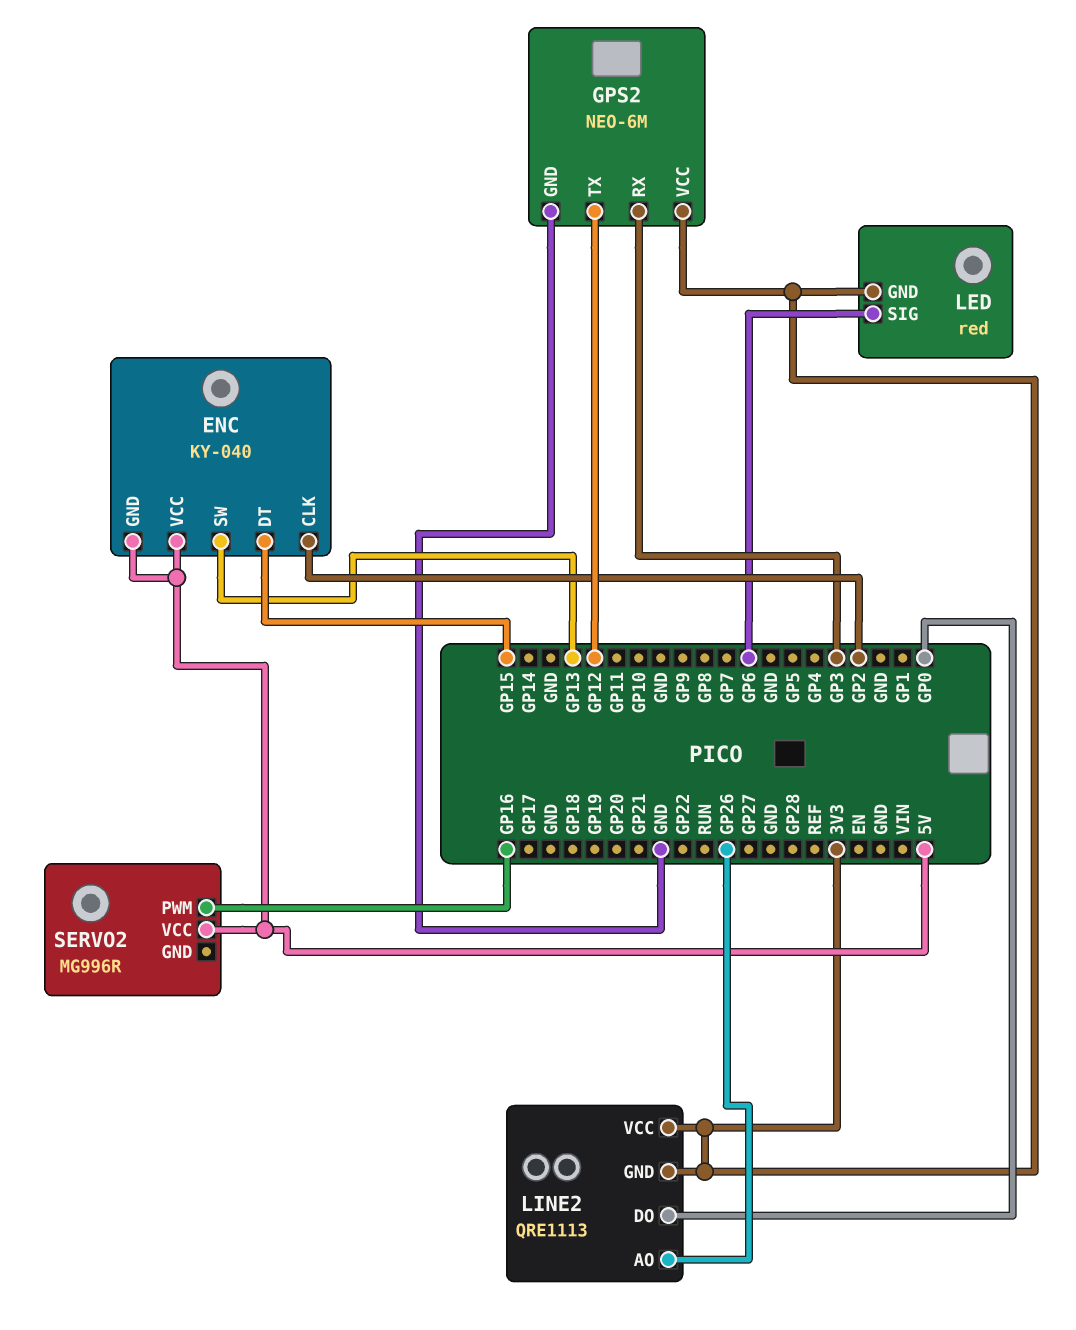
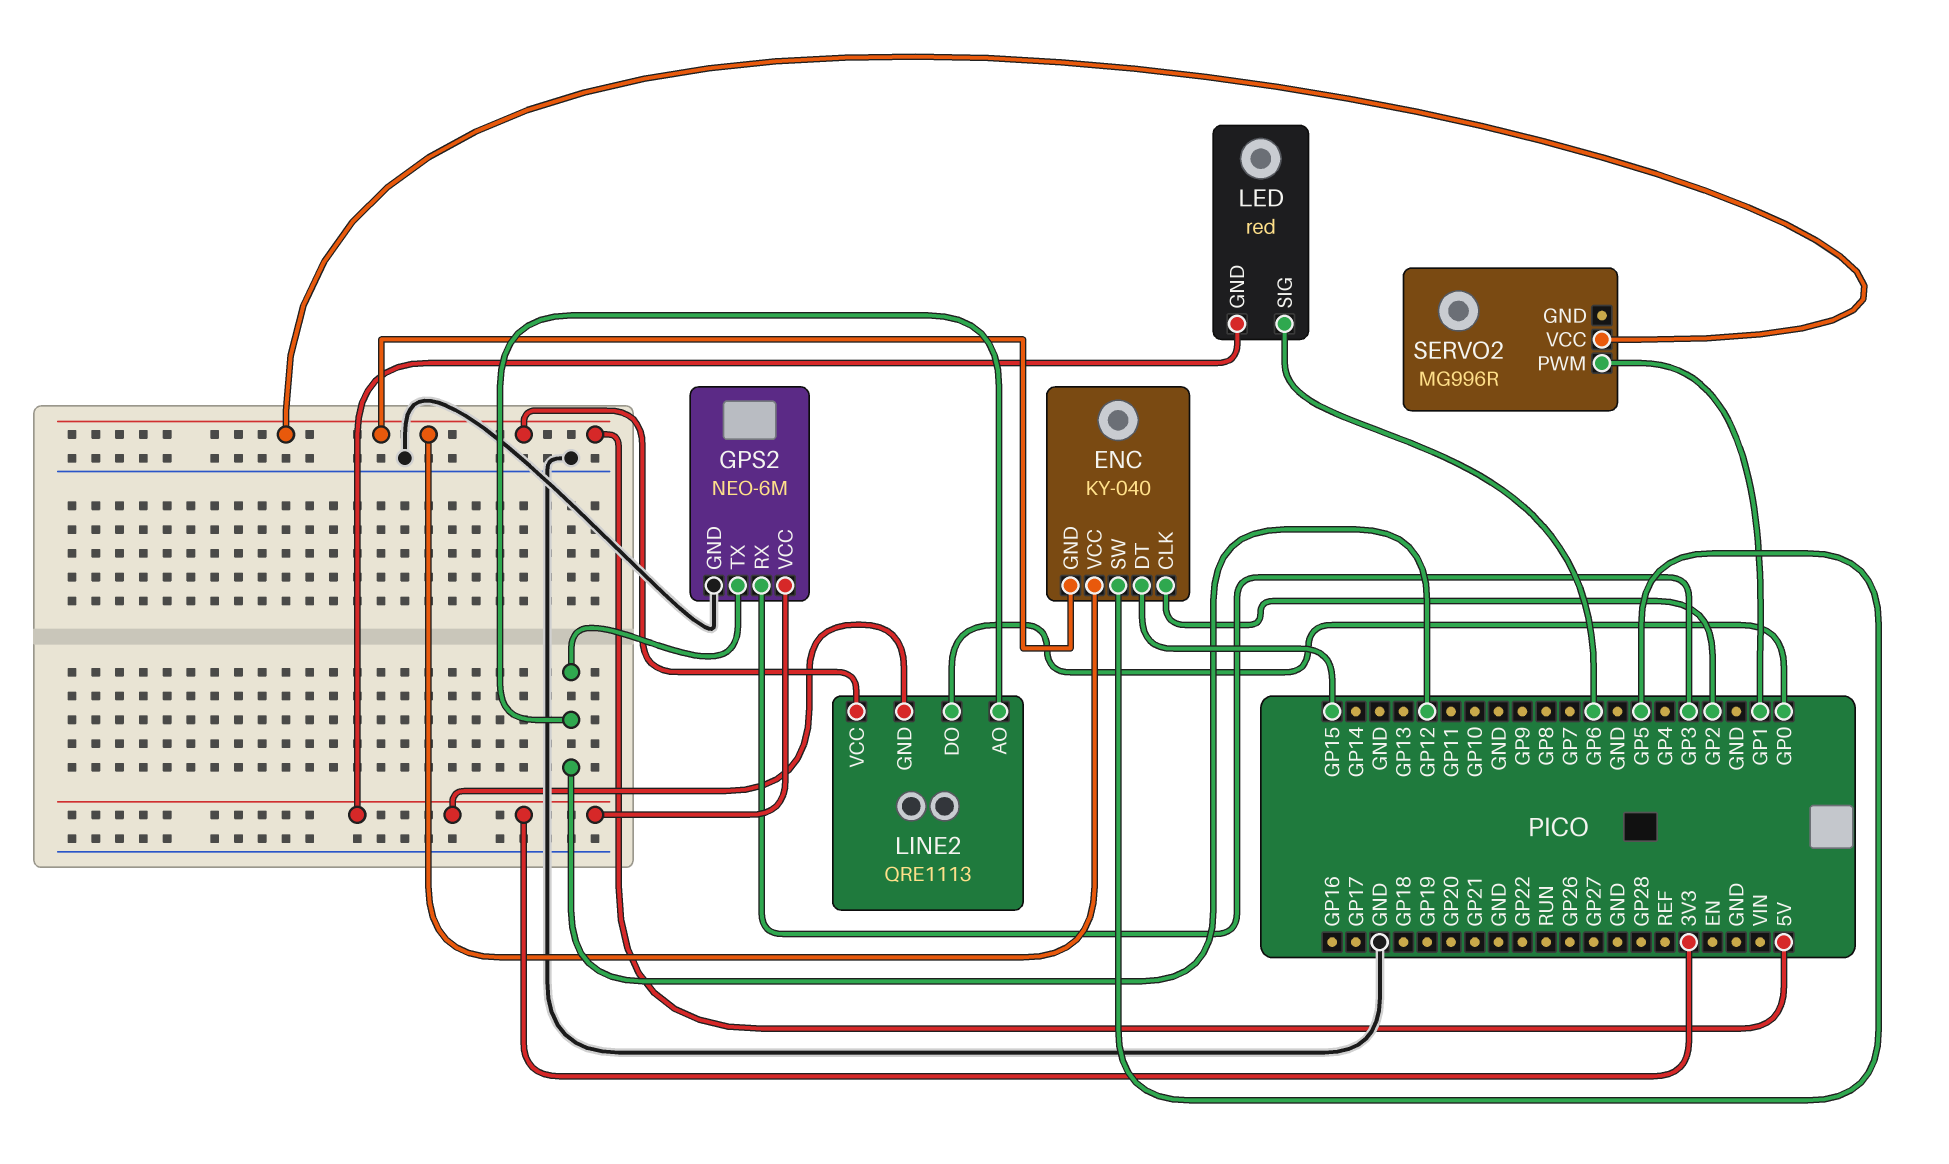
ENC pin SW: GP13 -> GP5
LINE2 pin AO: GP26 -> GP12
LINE2 pin VCC: 3V3 -> 5V
SERVO2 pin PWM: GP16 -> GP1

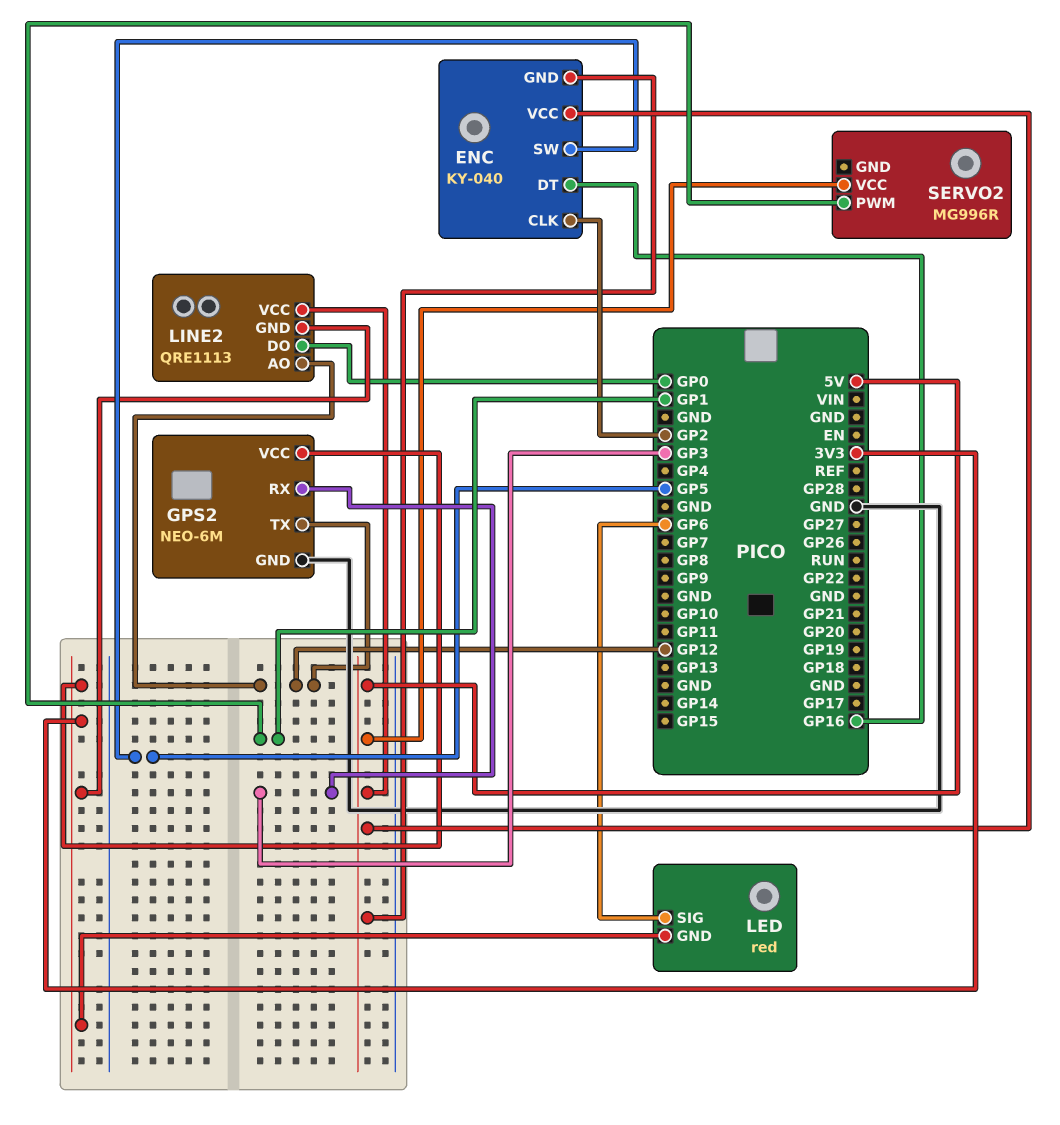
ENC pin DT: GP15 -> GP16

